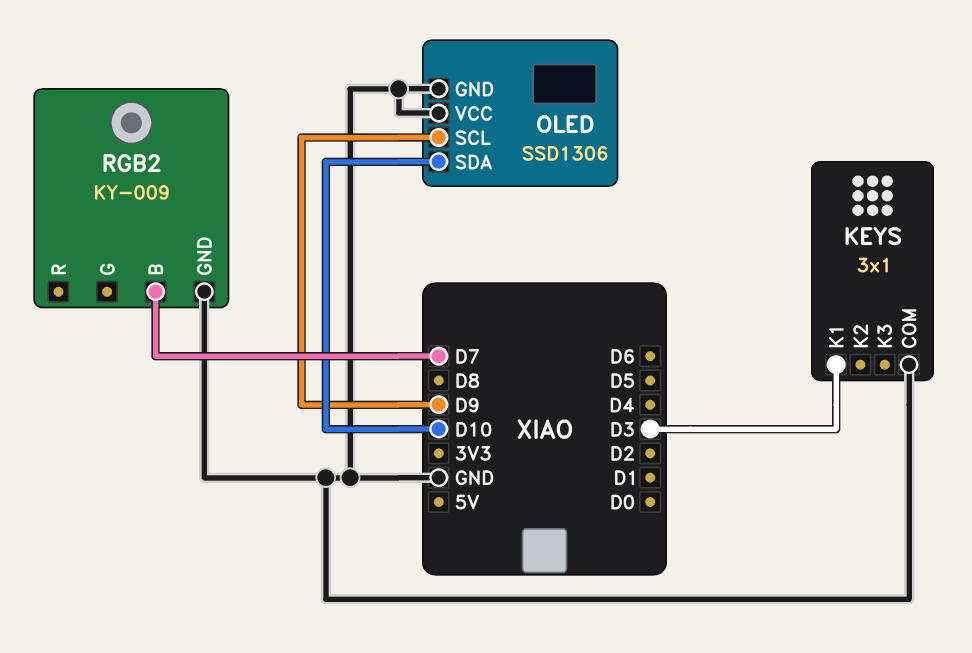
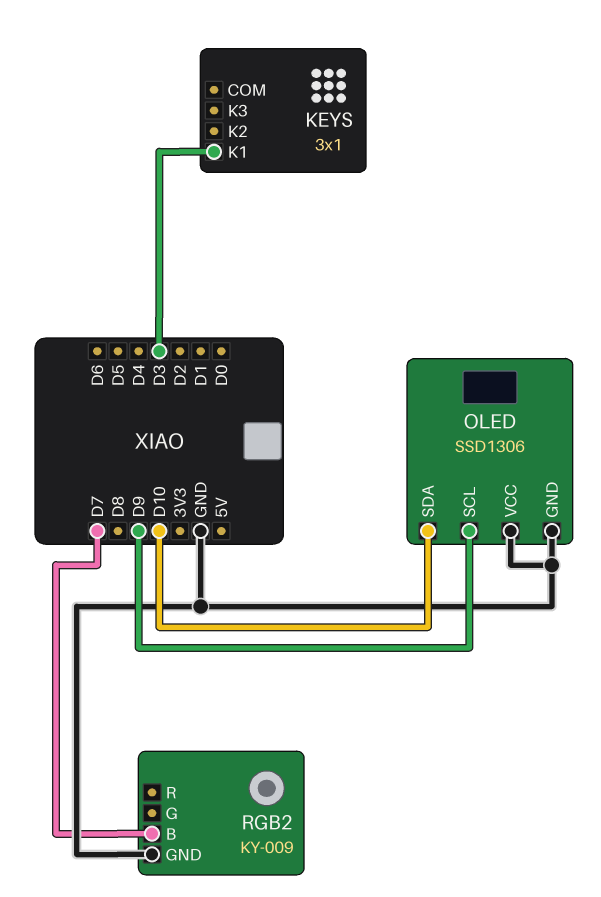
KEYS pin COM: GND -> none

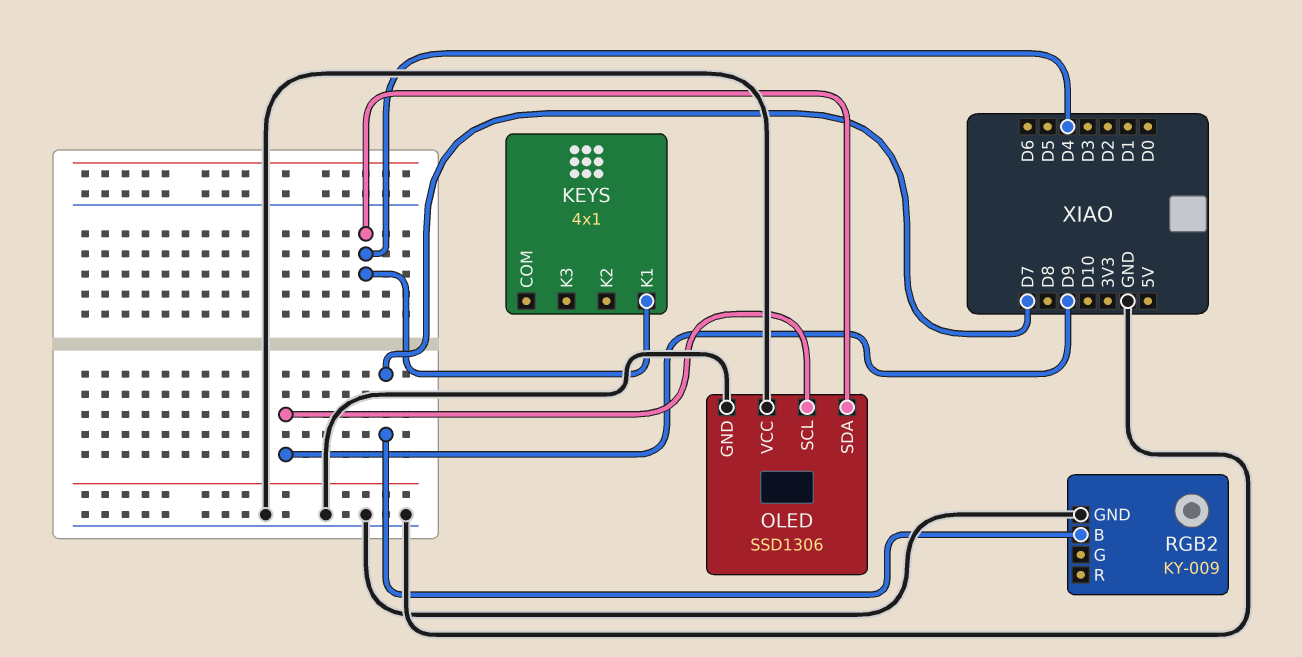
KEYS: 3x1 -> 4x1
KEYS pin K1: D3 -> D4
OLED pin SDA: D10 -> D4

